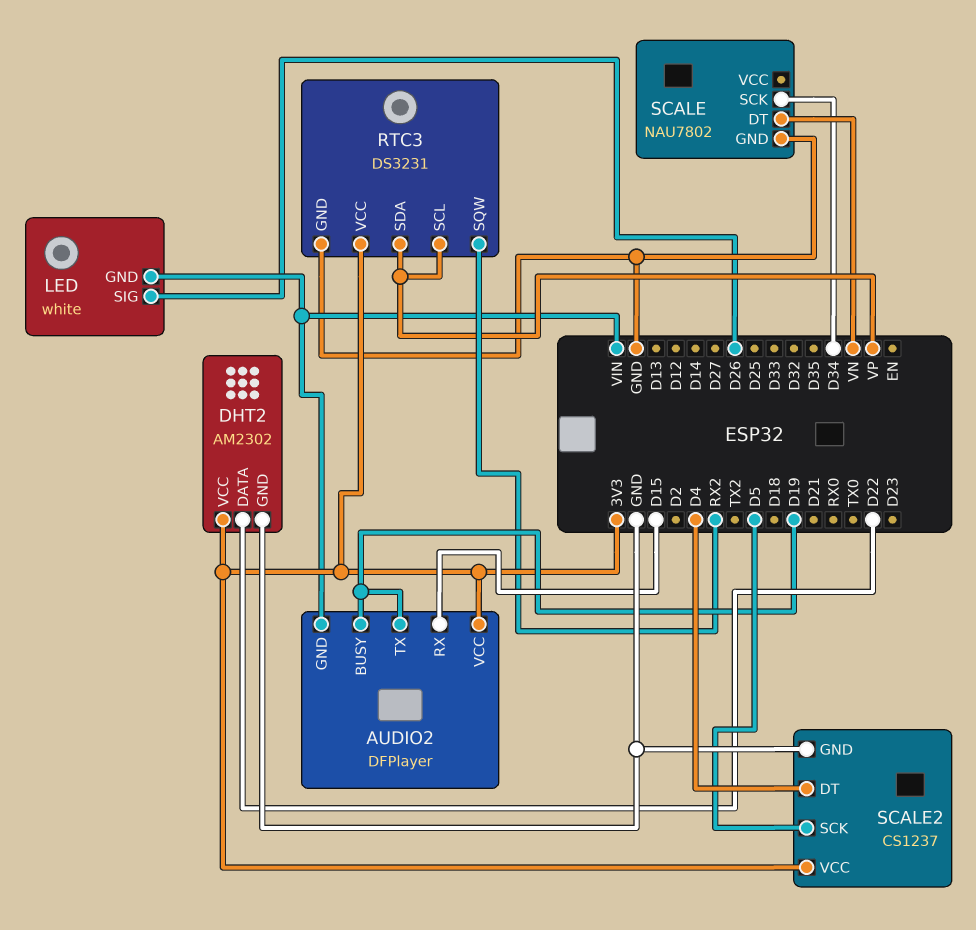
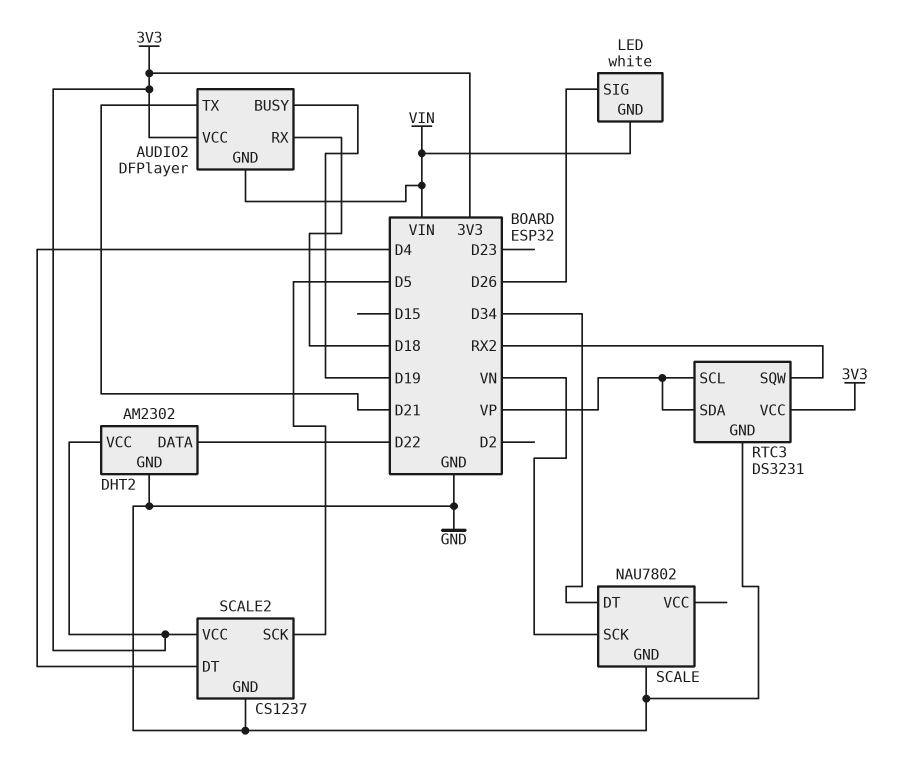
AUDIO2 pin RX: D15 -> D18
AUDIO2 pin TX: D19 -> D21
SCALE pin DT: VN -> D34
SCALE pin SCK: D34 -> VN

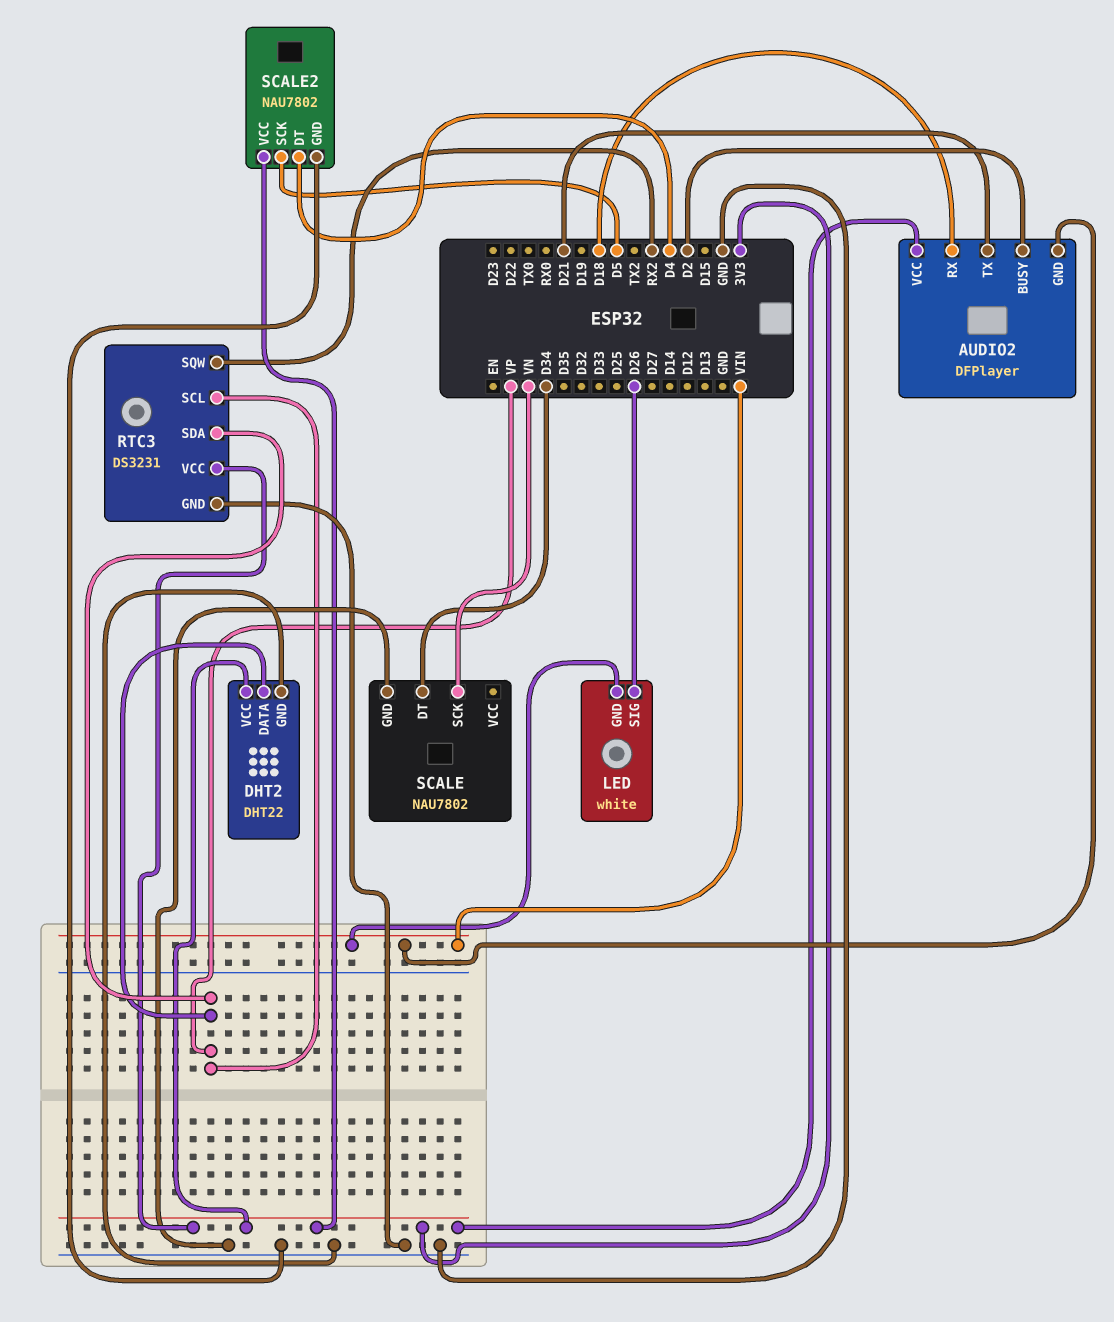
AUDIO2 pin BUSY: D19 -> D2
DHT2: AM2302 -> DHT22
DHT2 pin DATA: D22 -> VP
SCALE2: CS1237 -> NAU7802

